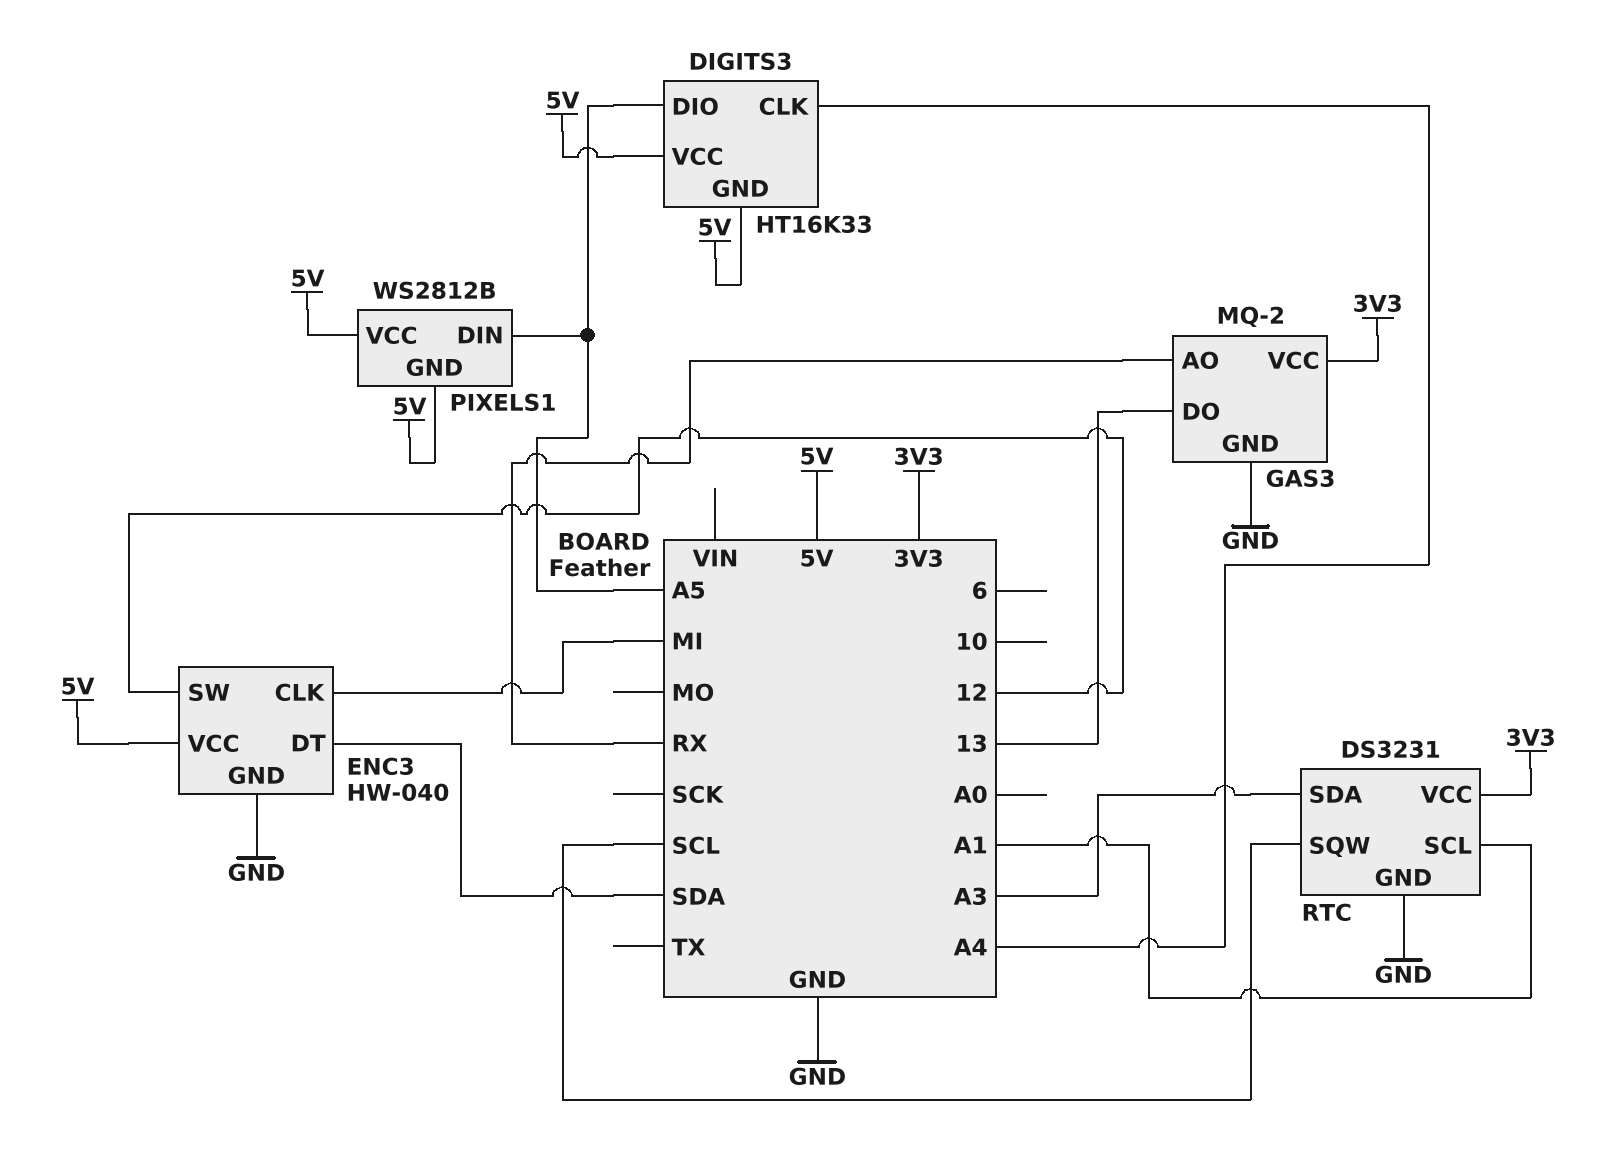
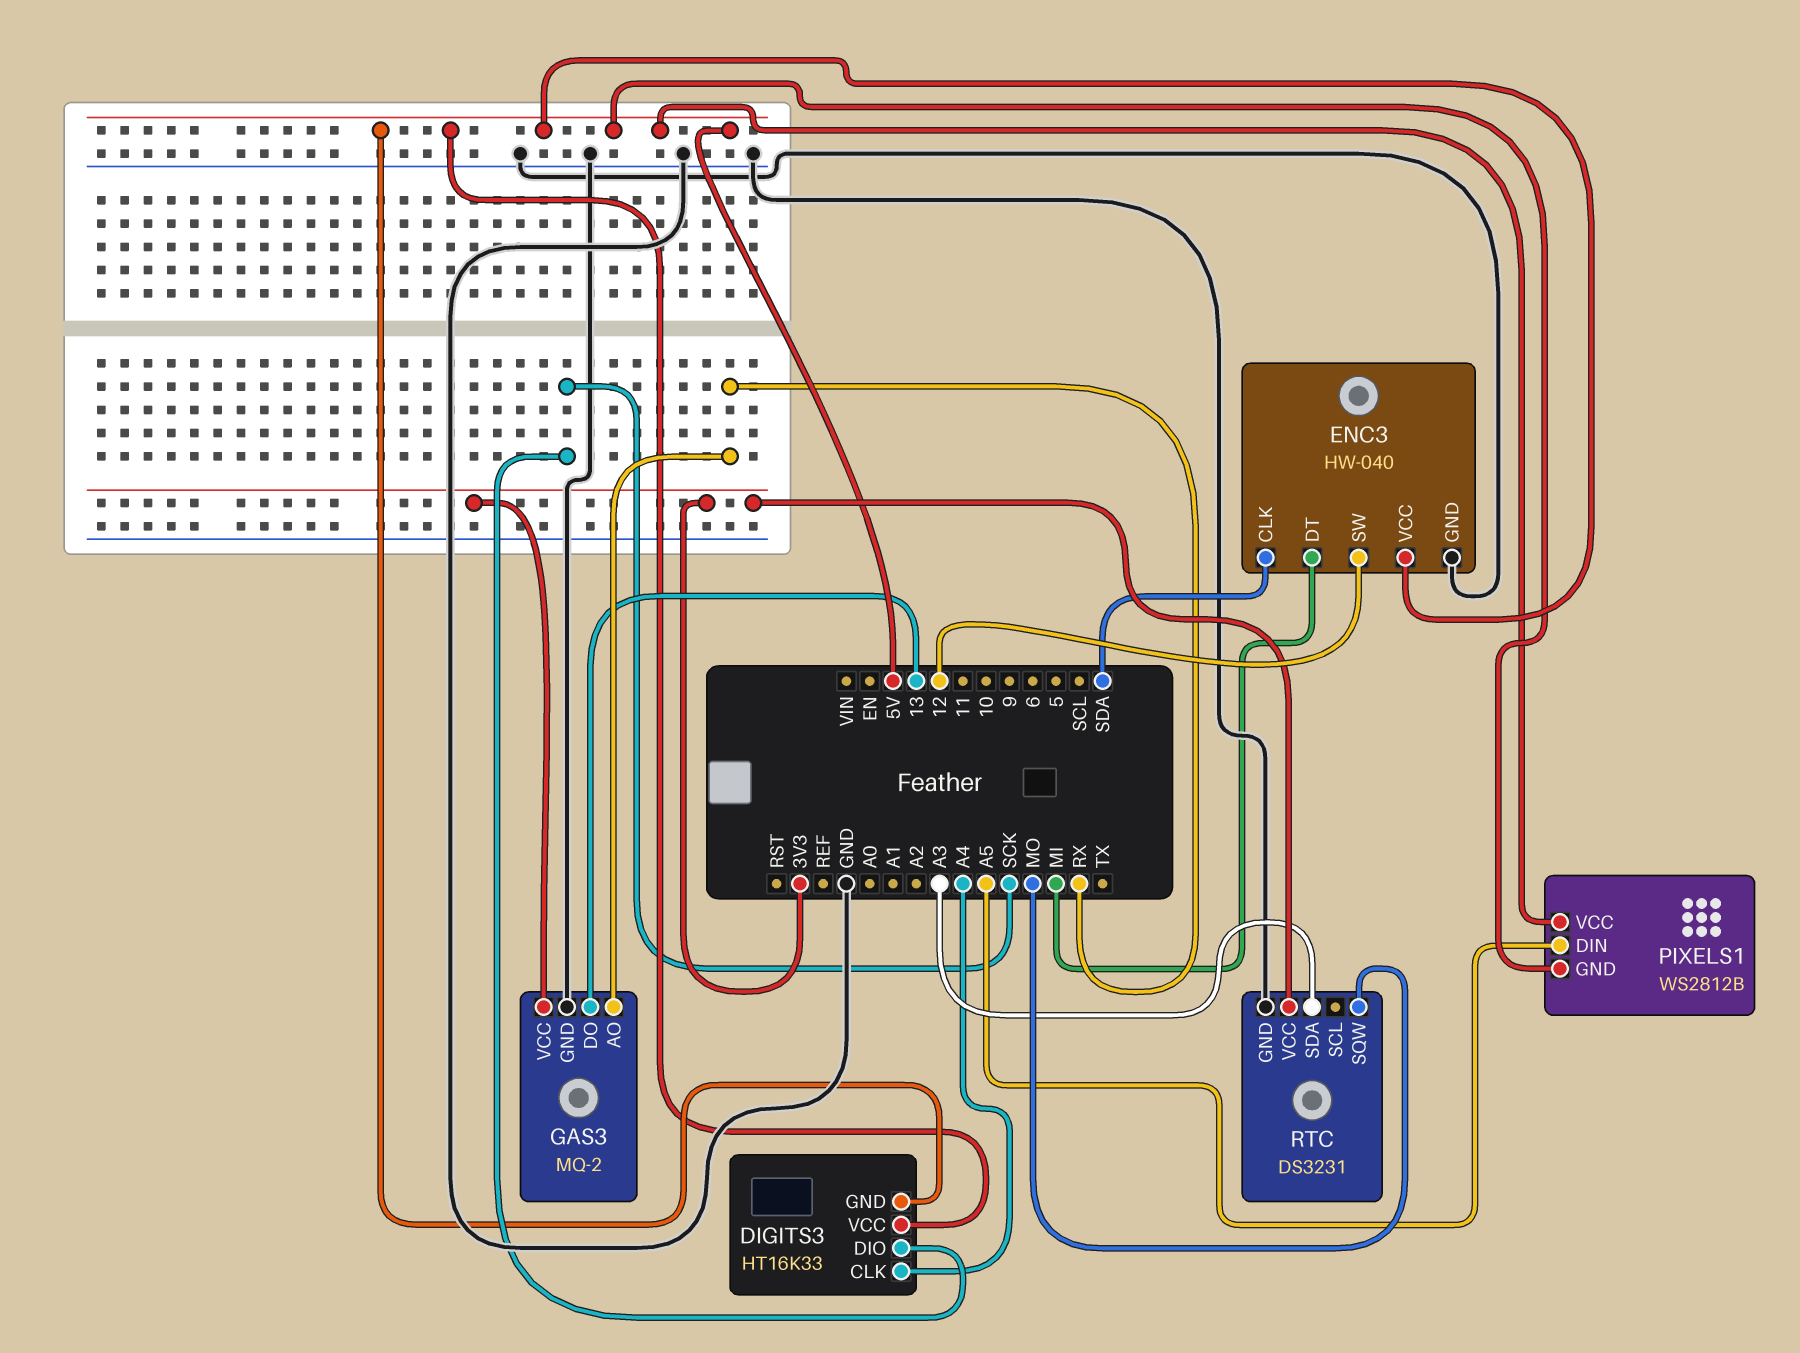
DIGITS3 pin DIO: A5 -> SCK
ENC3 pin CLK: MI -> SDA
ENC3 pin DT: SDA -> MI
RTC pin SCL: A1 -> none
RTC pin SQW: SCL -> MO

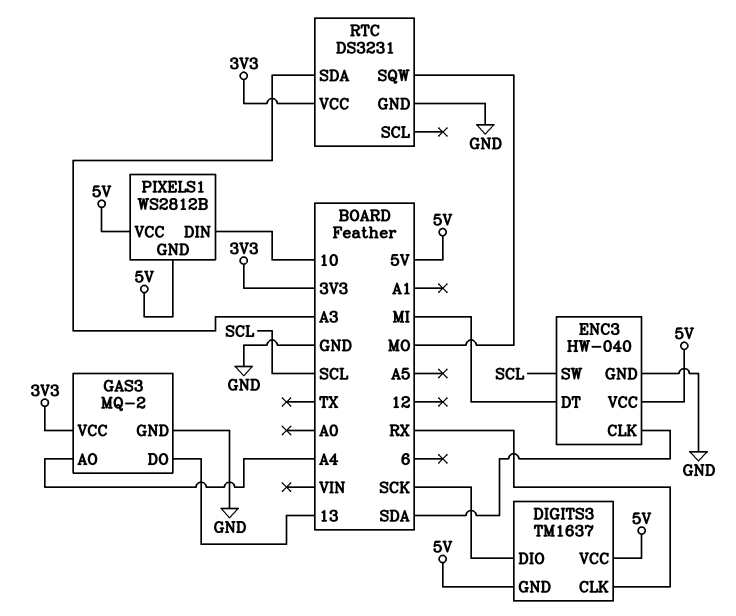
DIGITS3: HT16K33 -> TM1637
DIGITS3 pin CLK: A4 -> RX
ENC3 pin SW: 12 -> SCL
GAS3 pin AO: RX -> A4
PIXELS1 pin DIN: A5 -> 10

